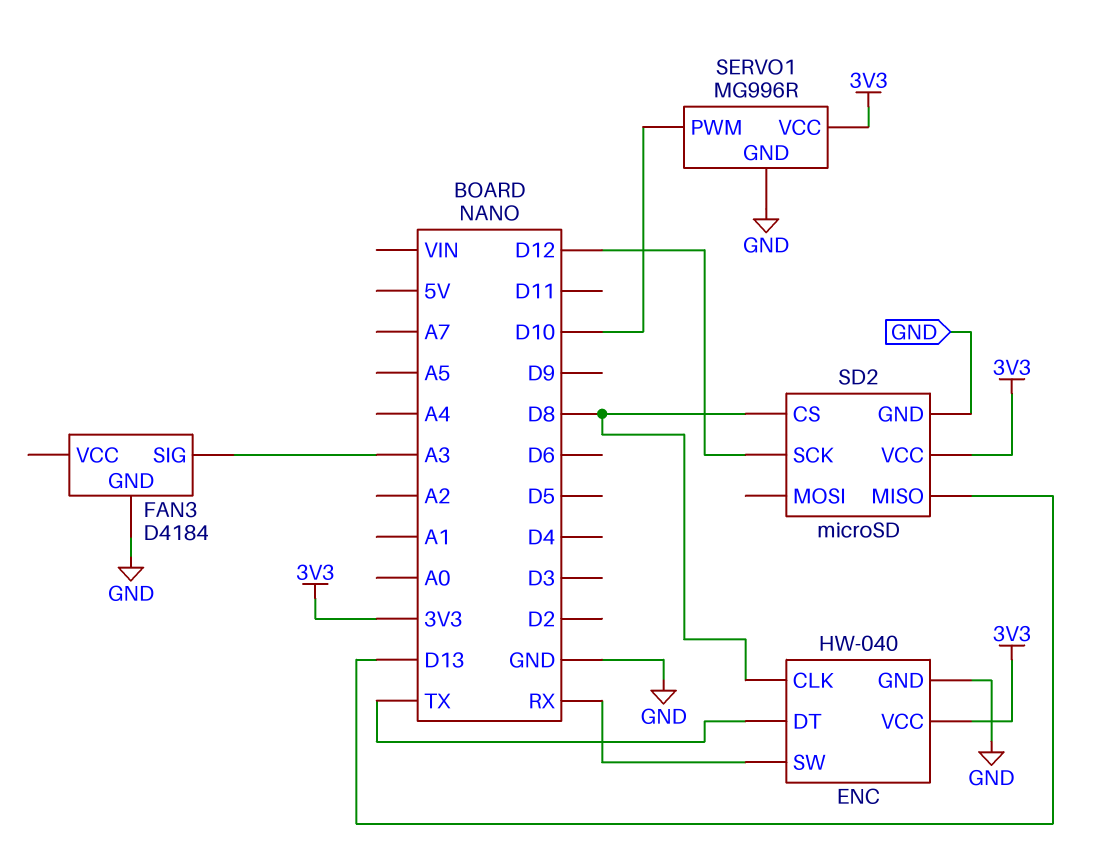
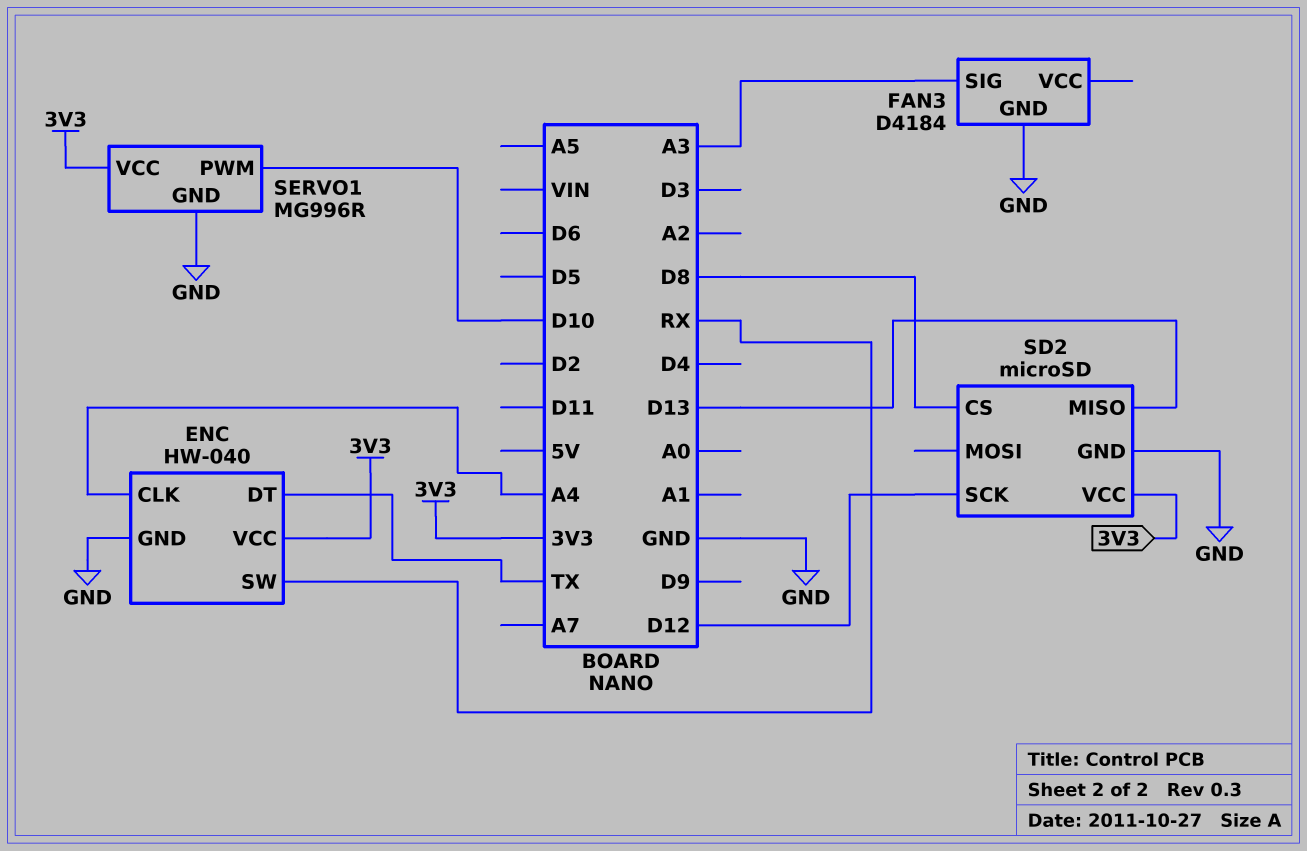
ENC pin CLK: D8 -> A4

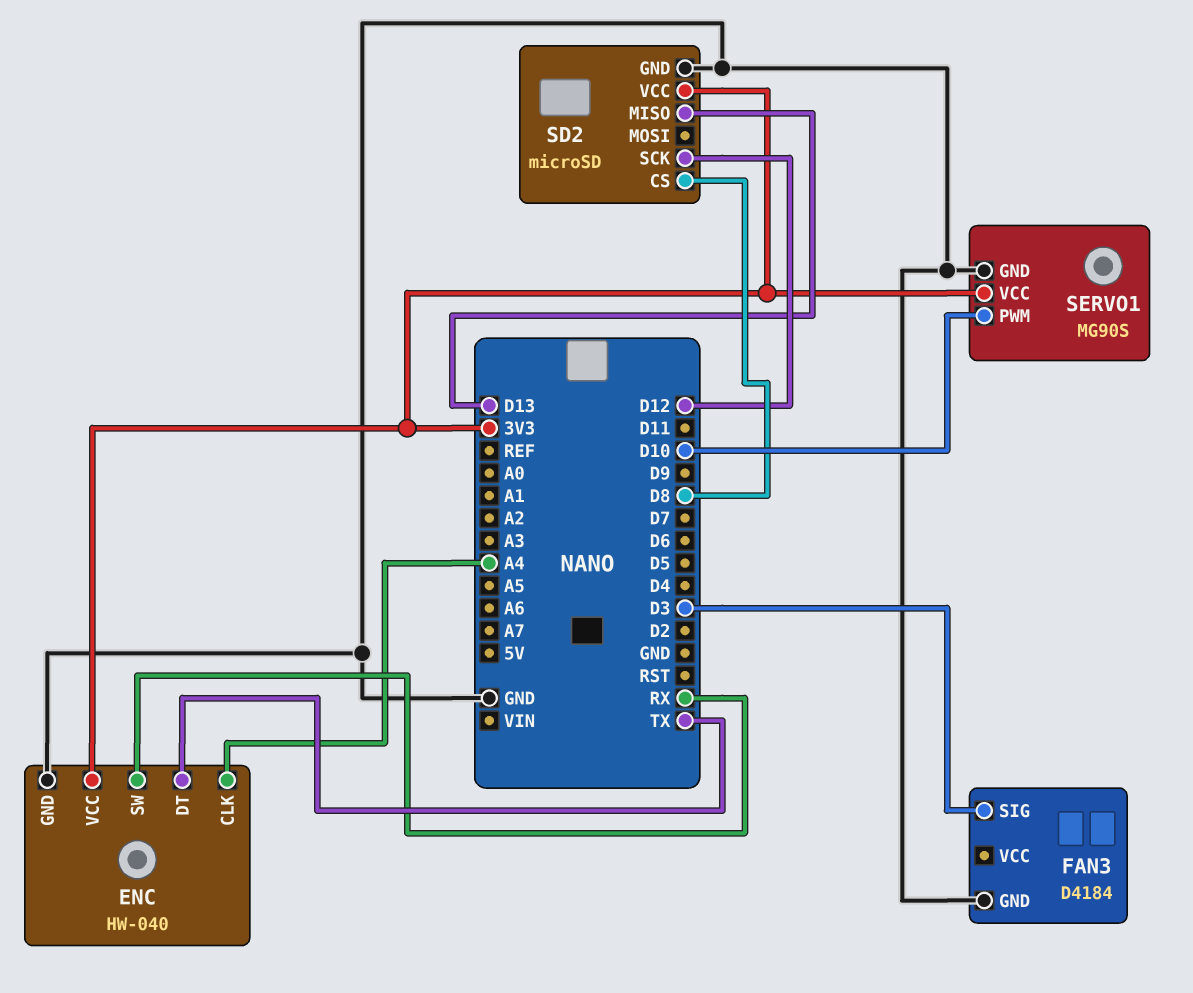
FAN3 pin SIG: A3 -> D3
SERVO1: MG996R -> MG90S

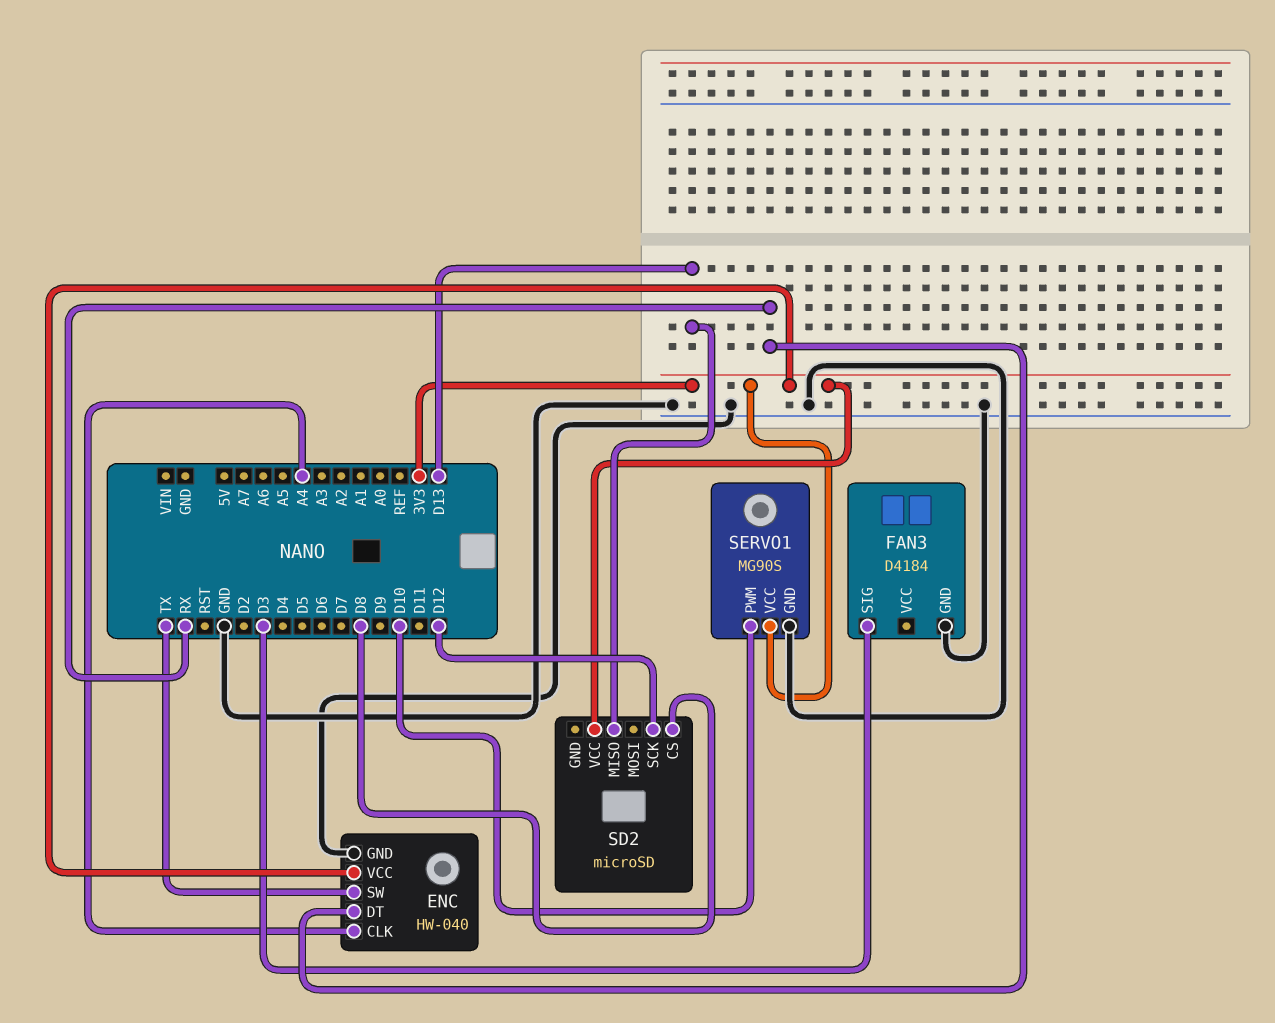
ENC pin DT: TX -> RX
ENC pin SW: RX -> TX
SD2 pin GND: GND -> none

